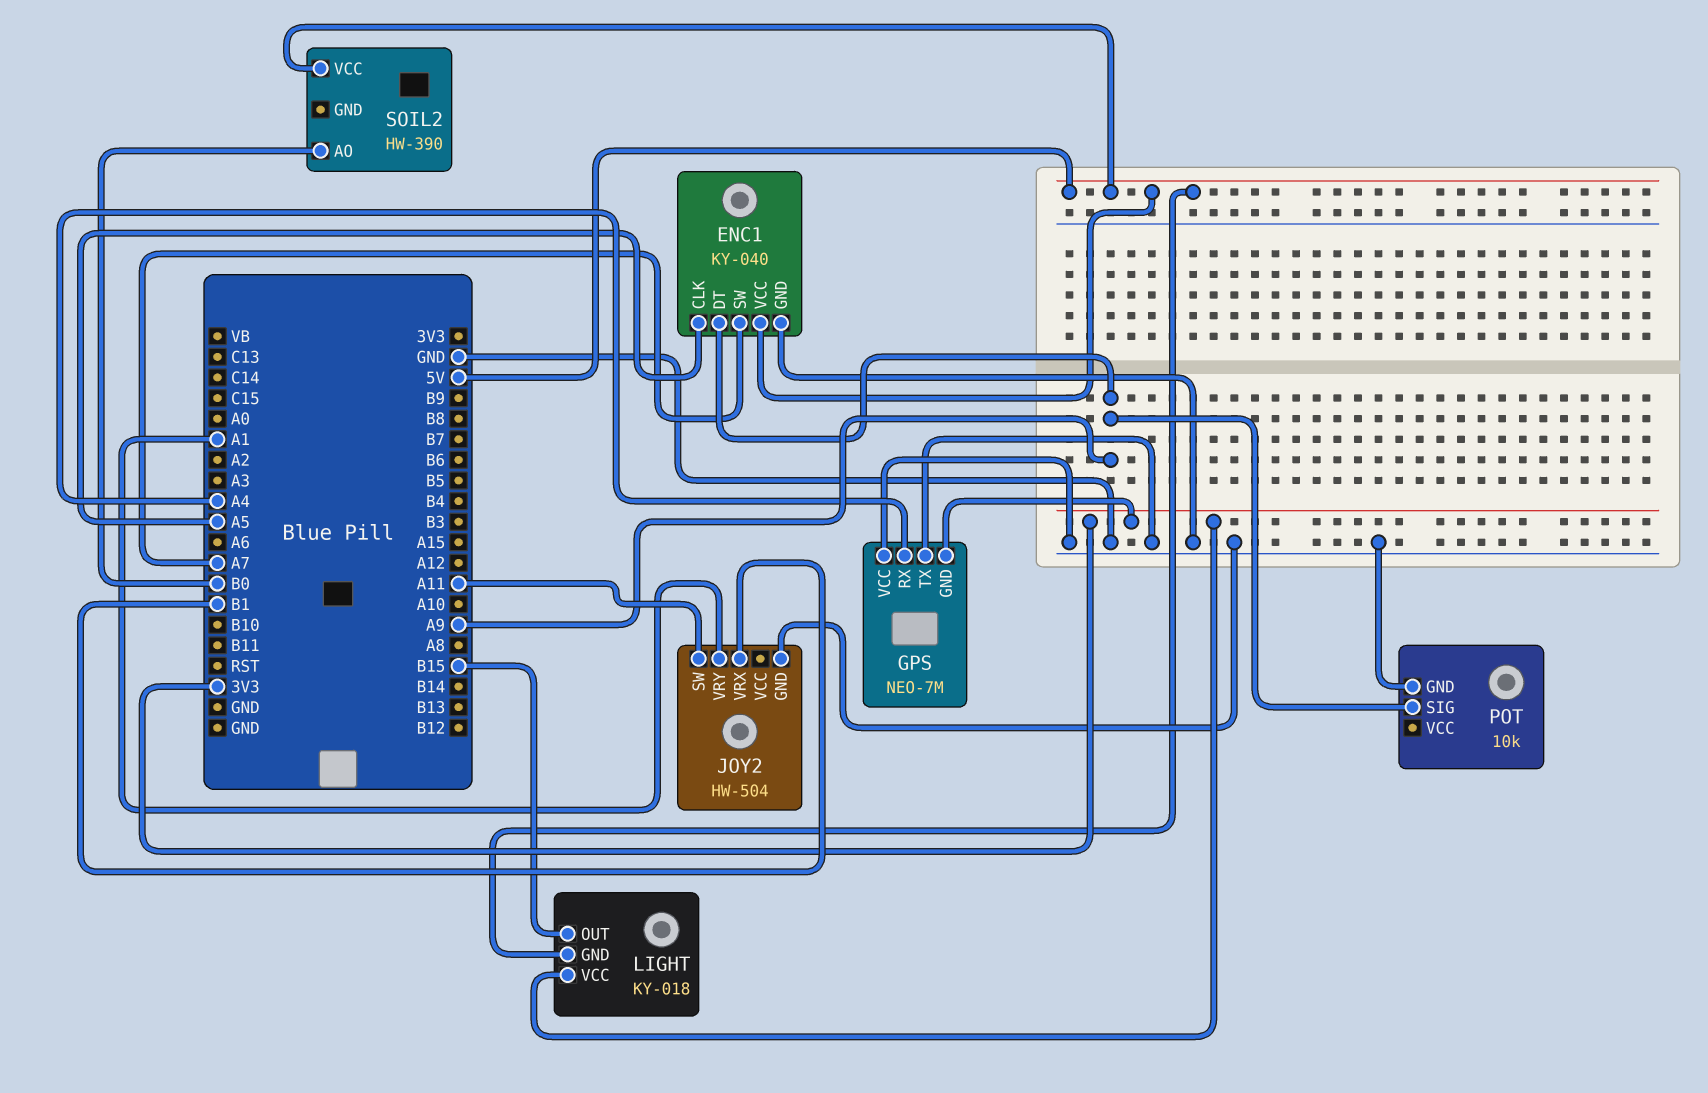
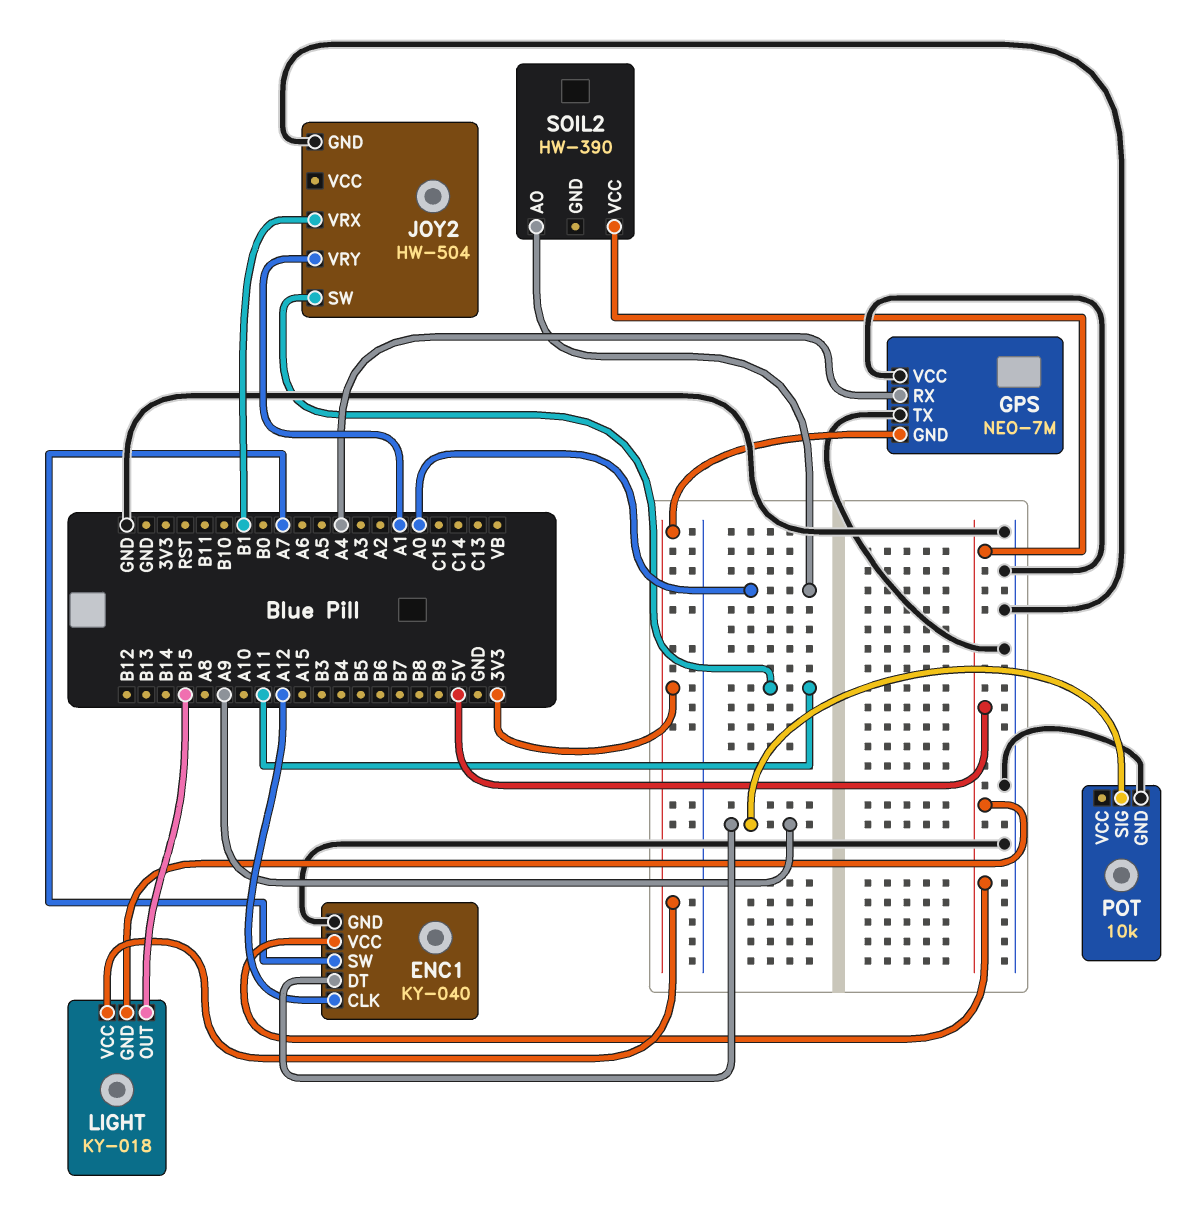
ENC1 pin CLK: A5 -> A12
SOIL2 pin AO: B0 -> A0

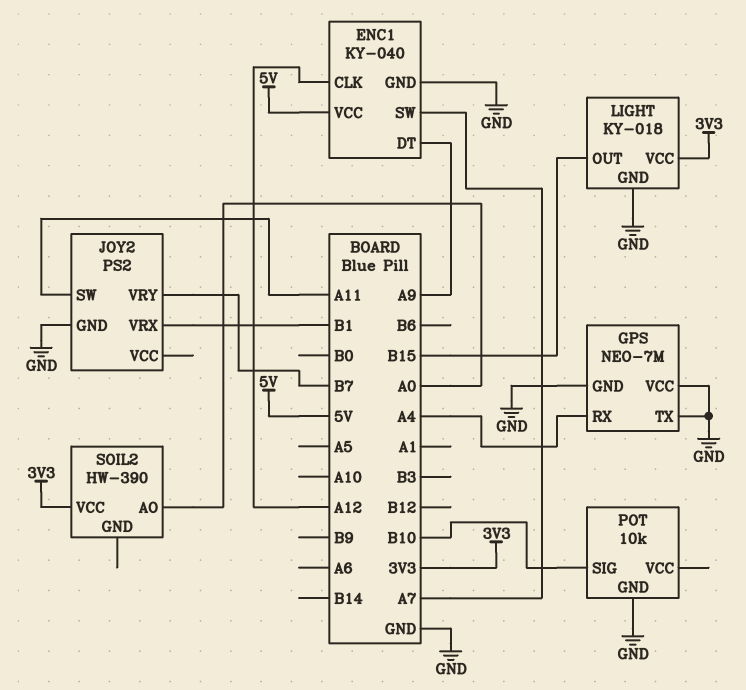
GPS pin GND: 3V3 -> GND
JOY2: HW-504 -> PS2
JOY2 pin VRY: A1 -> B7
LIGHT pin GND: 5V -> GND
POT pin SIG: A9 -> B10
SOIL2 pin VCC: 5V -> 3V3

